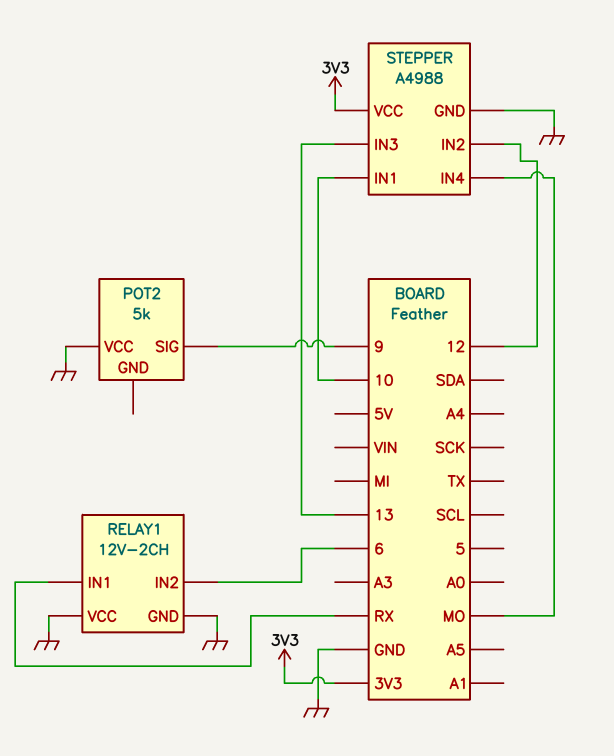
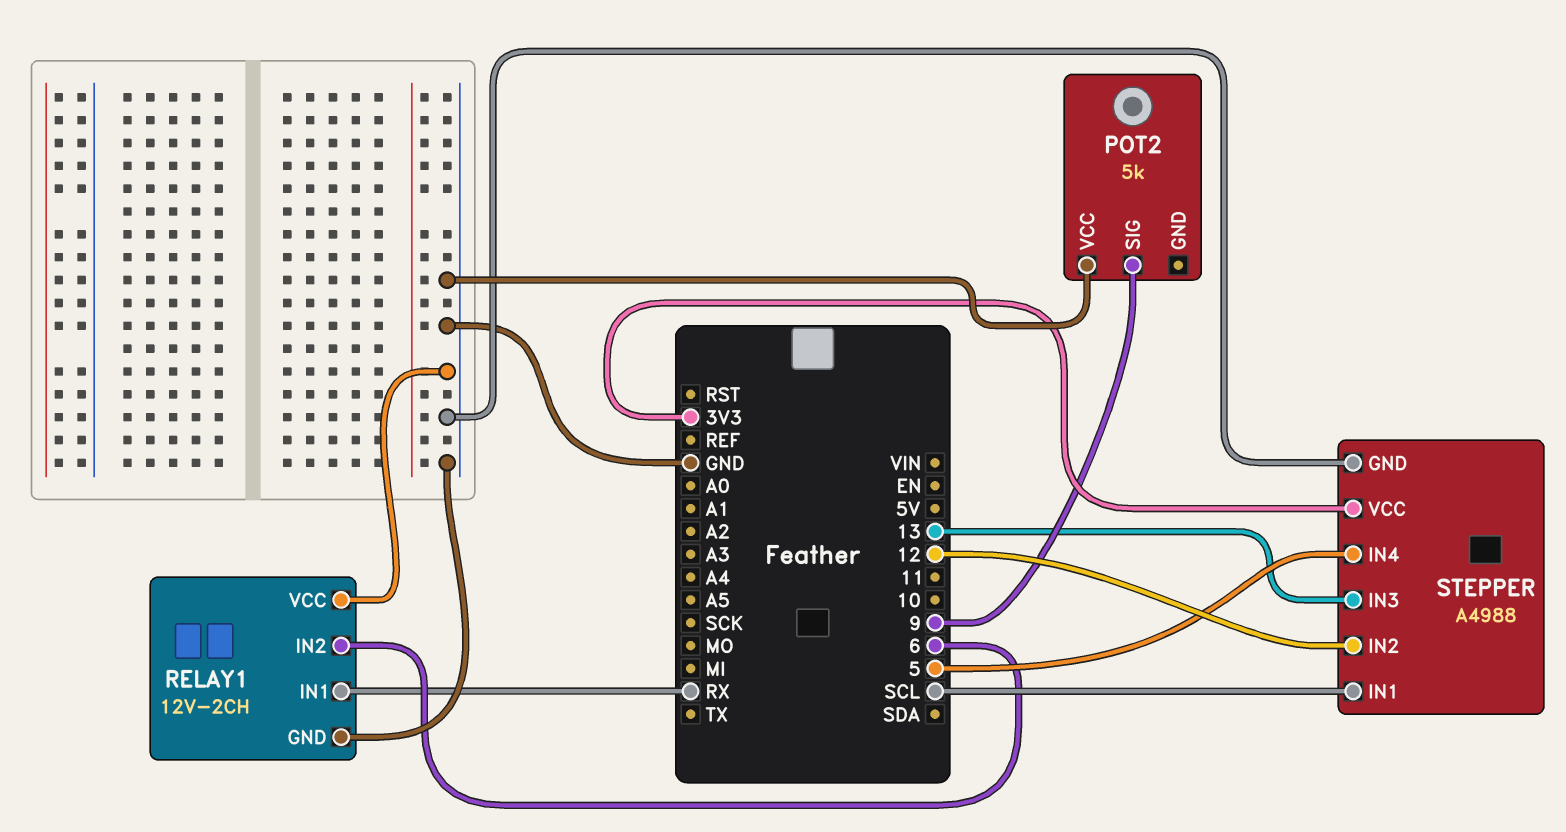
STEPPER pin IN1: 10 -> SCL
STEPPER pin IN4: MO -> 5

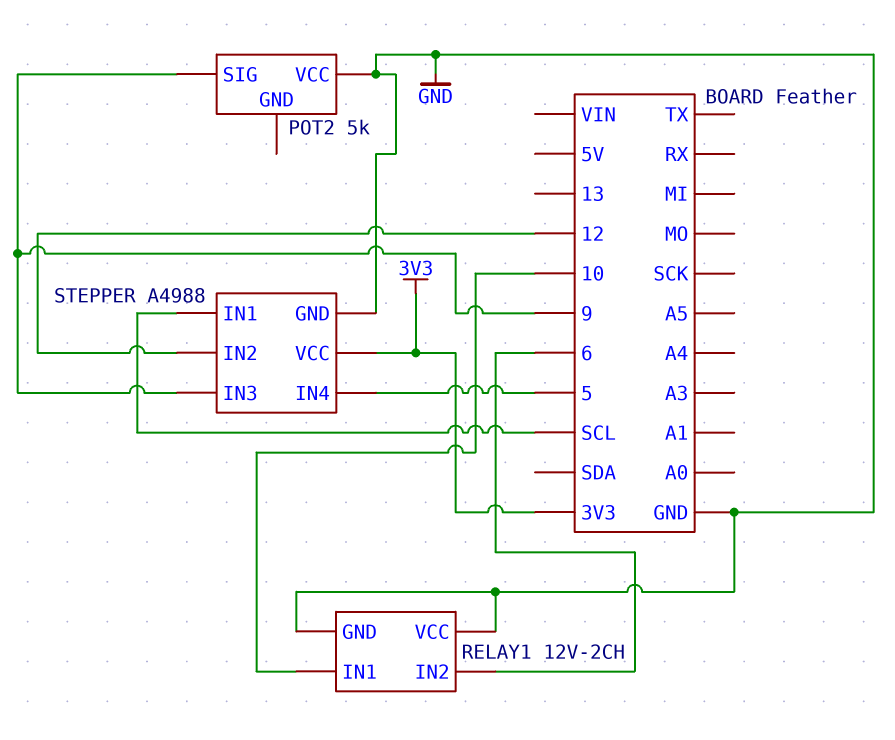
RELAY1 pin IN1: RX -> 10
STEPPER pin IN3: 13 -> 9

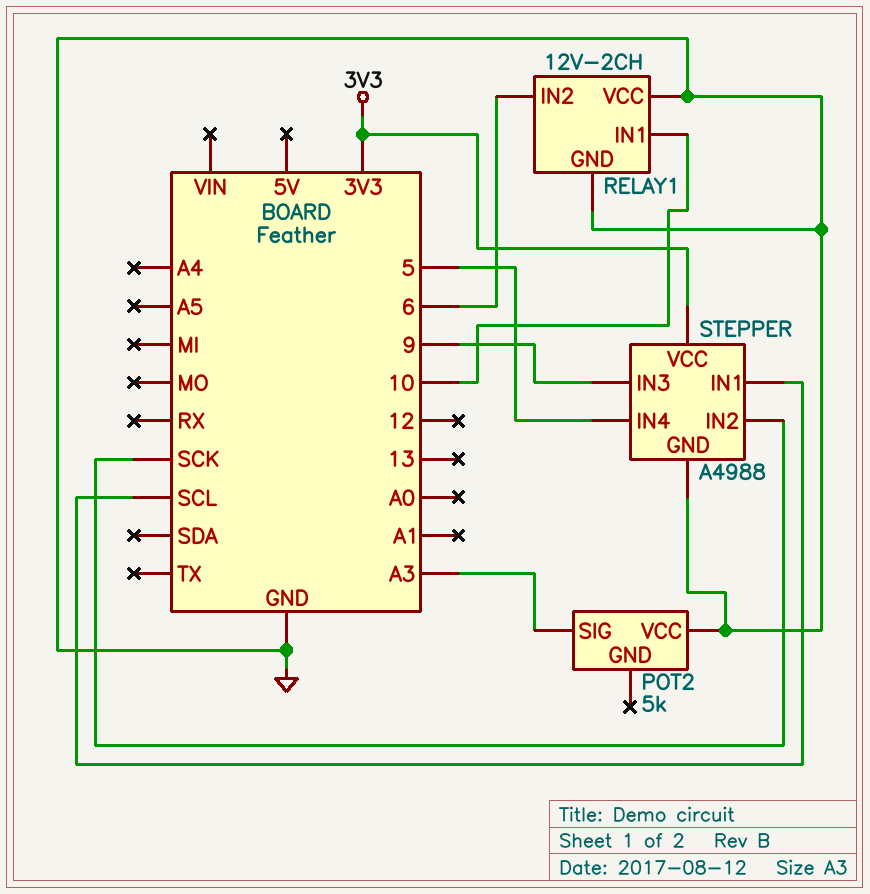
POT2 pin SIG: 9 -> A3
STEPPER pin IN2: 12 -> SCK

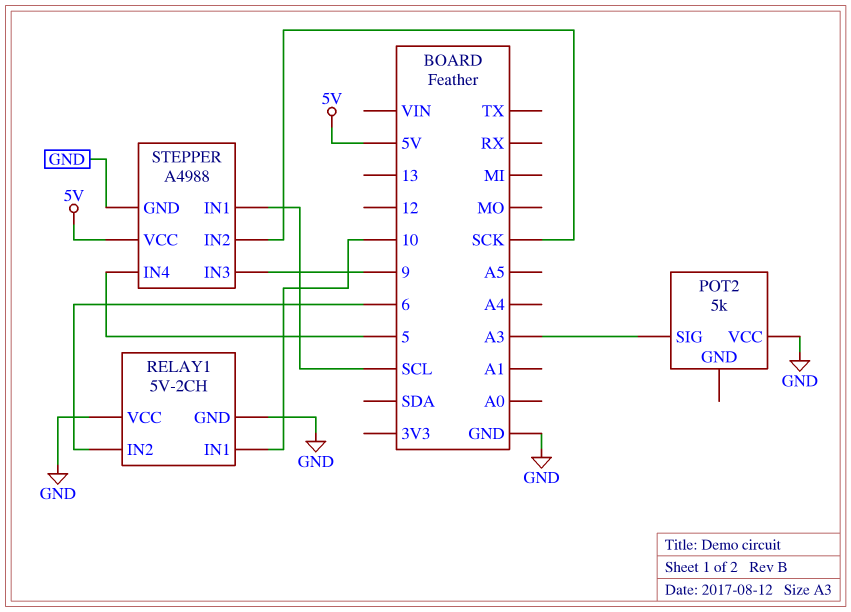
RELAY1: 12V-2CH -> 5V-2CH
STEPPER pin VCC: 3V3 -> 5V

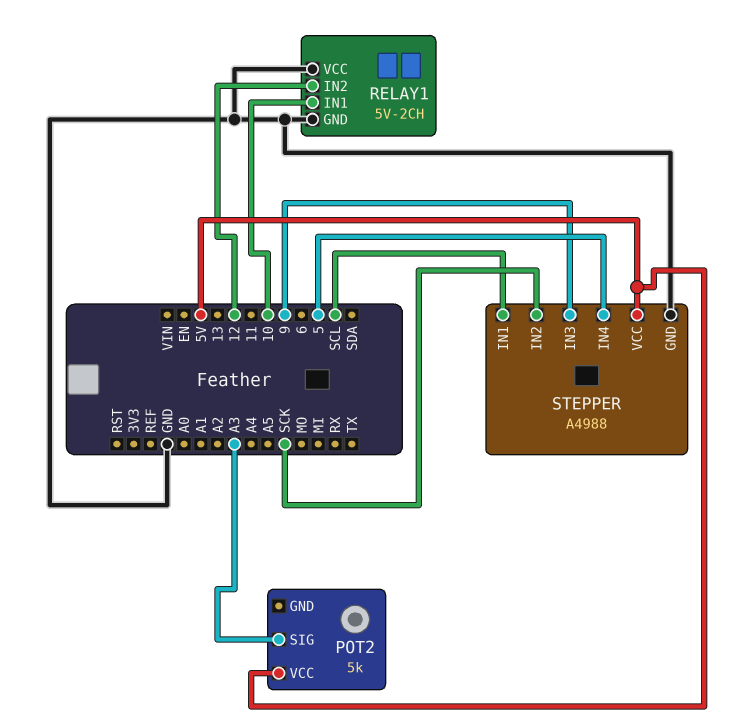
POT2 pin VCC: GND -> 5V
RELAY1 pin IN2: 6 -> 12

